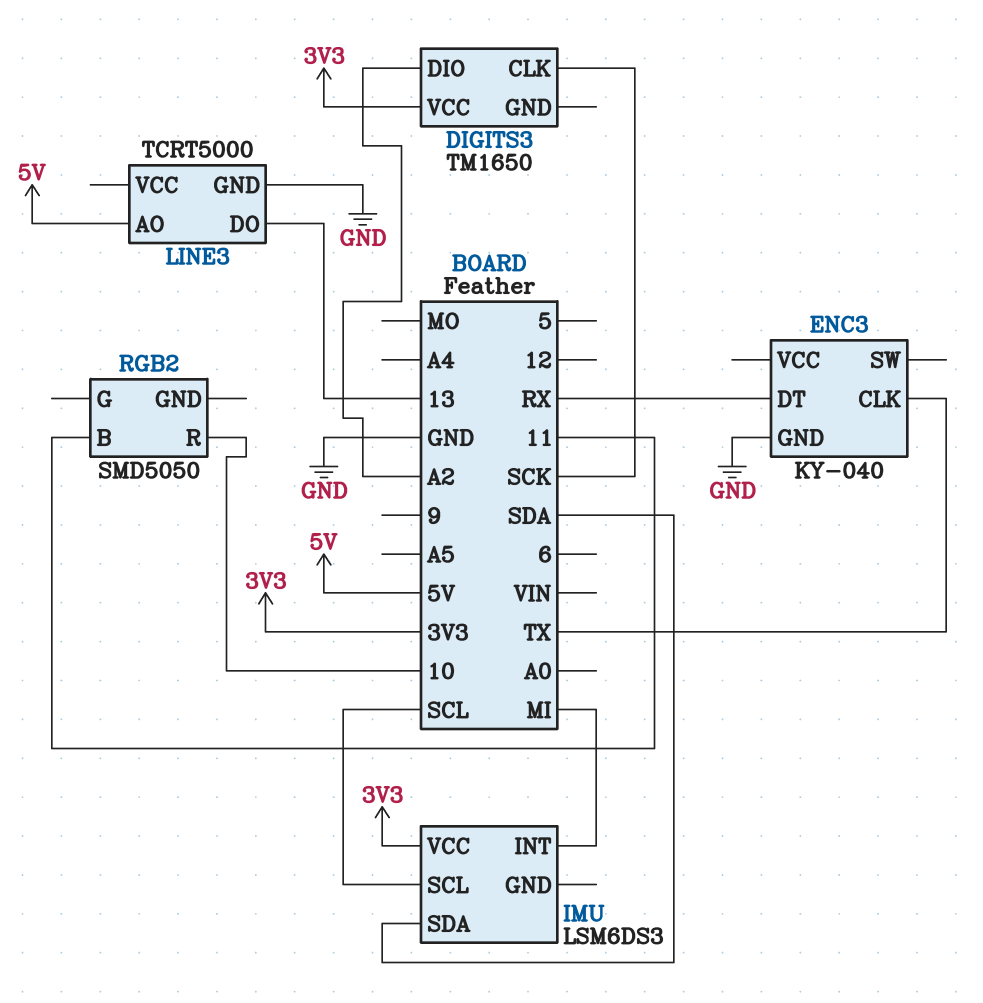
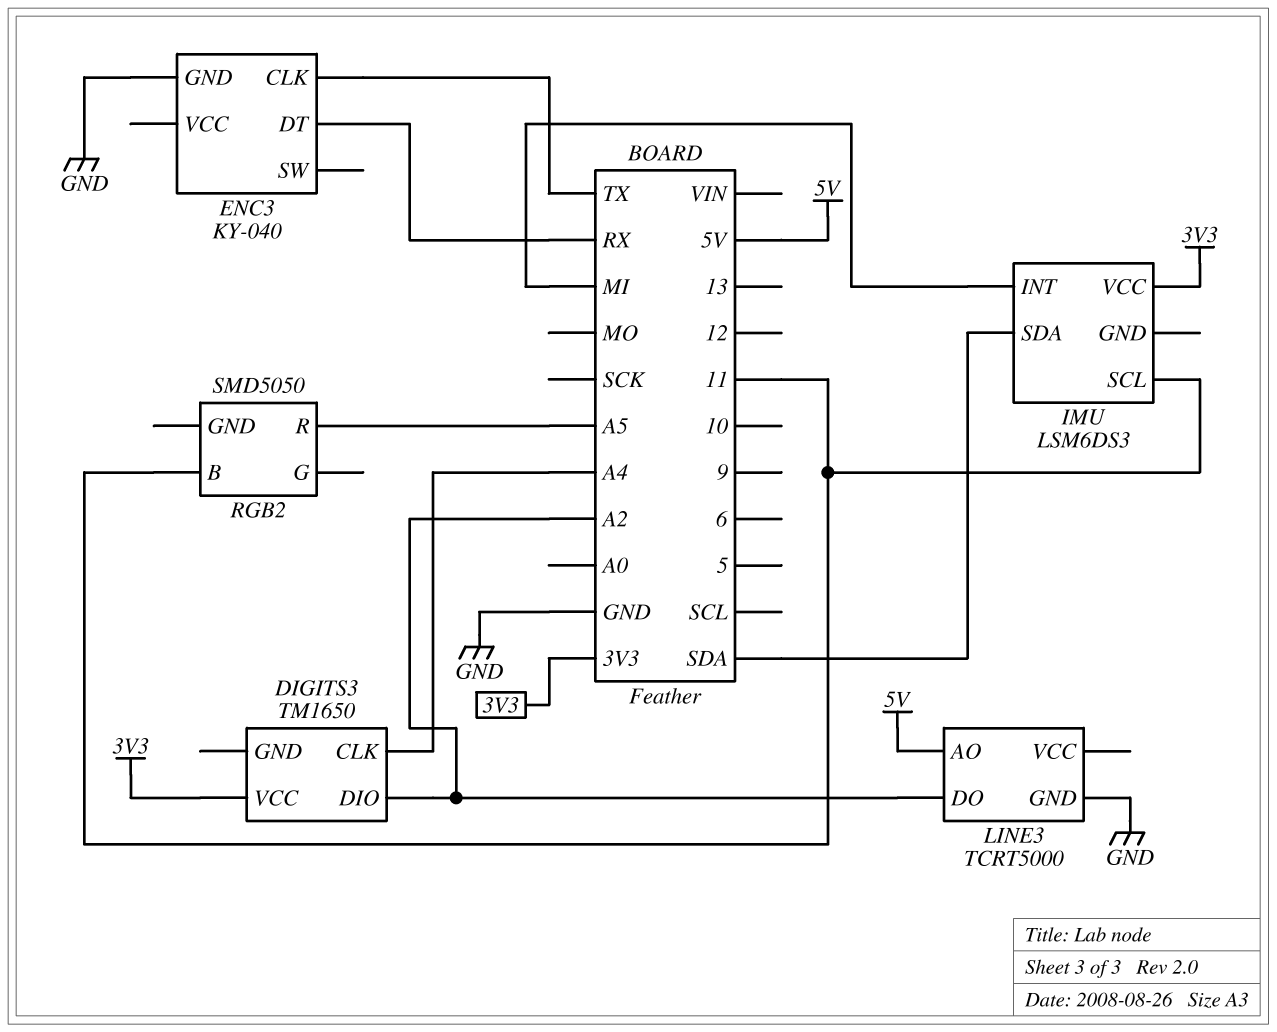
DIGITS3 pin CLK: SCK -> A4
IMU pin SCL: SCL -> 11
LINE3 pin DO: 13 -> A2
RGB2 pin R: 10 -> A5

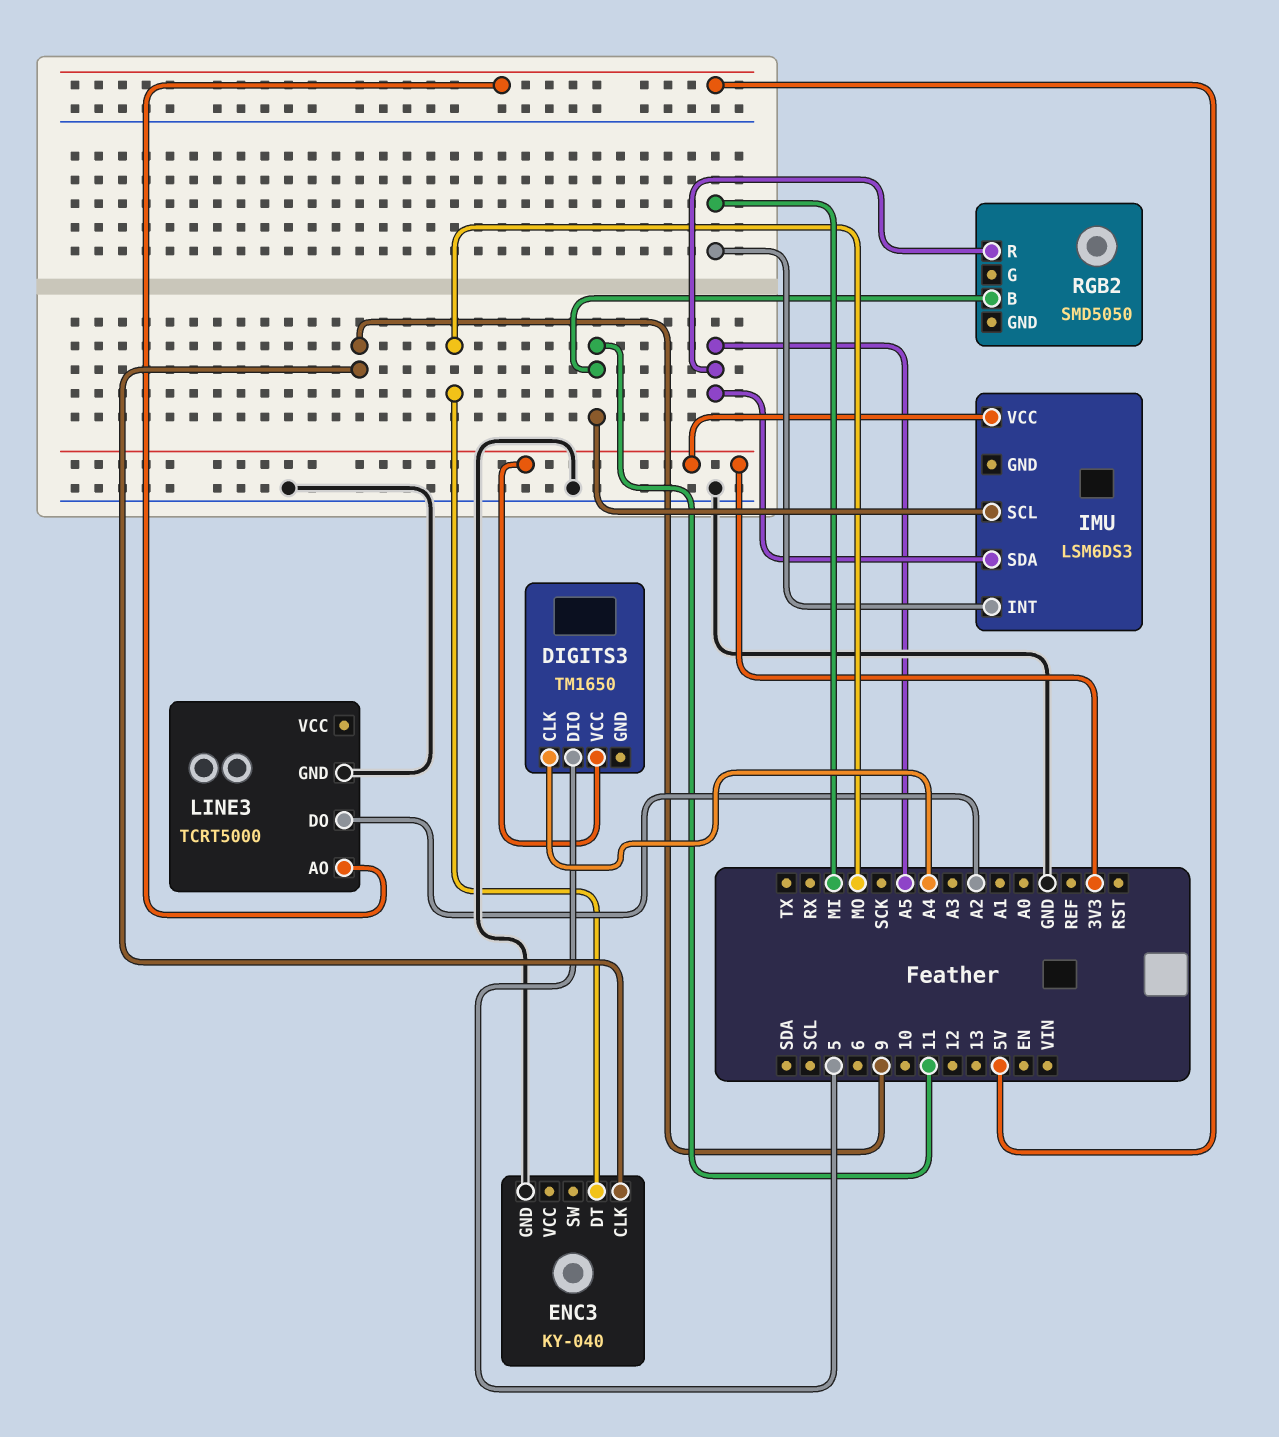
DIGITS3 pin DIO: A2 -> 5
ENC3 pin CLK: TX -> 9
ENC3 pin DT: RX -> MO
IMU pin SDA: SDA -> A5

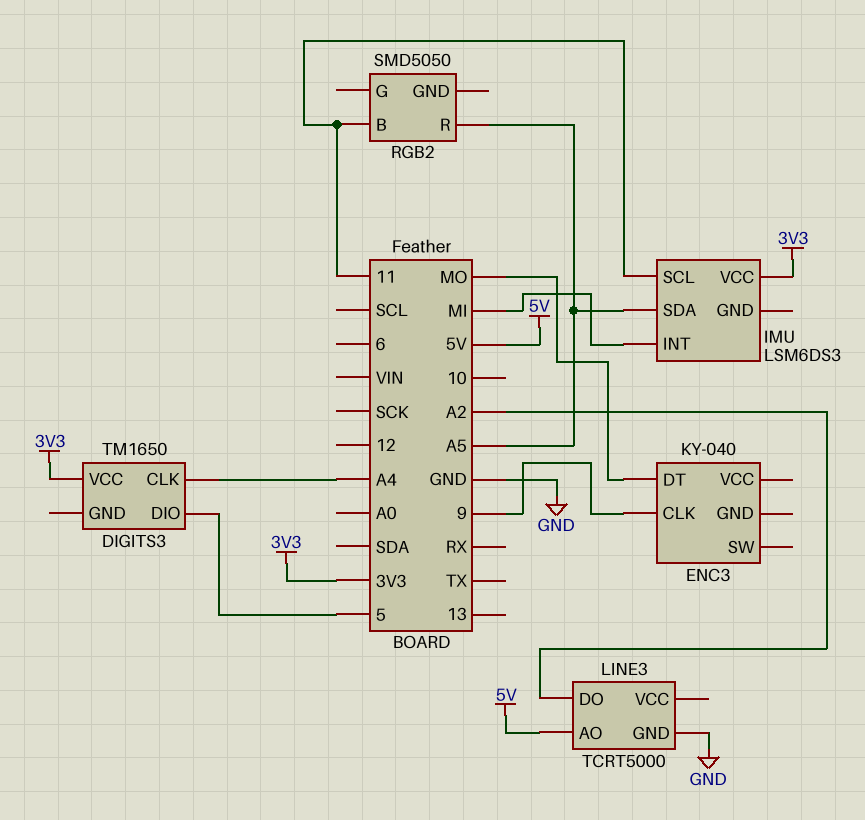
ENC3 pin GND: GND -> none

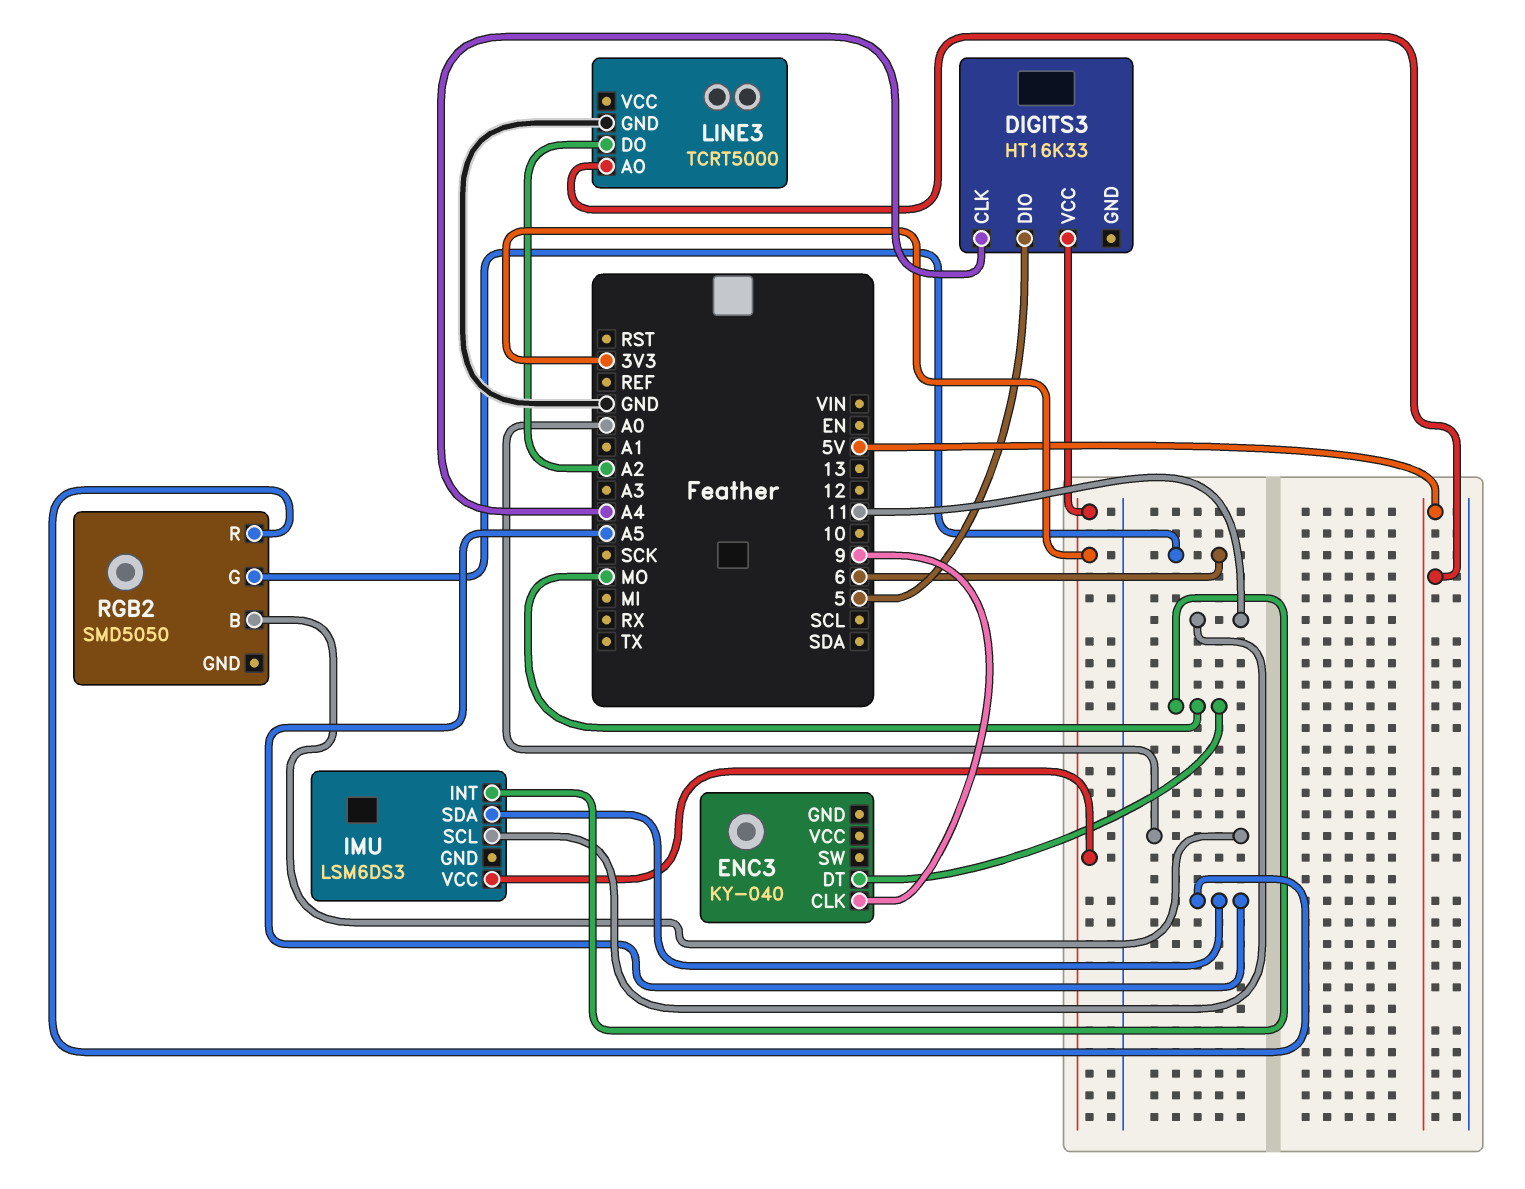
DIGITS3: TM1650 -> HT16K33
IMU pin INT: MI -> MO
RGB2 pin B: 11 -> A0
RGB2 pin G: none -> 6

